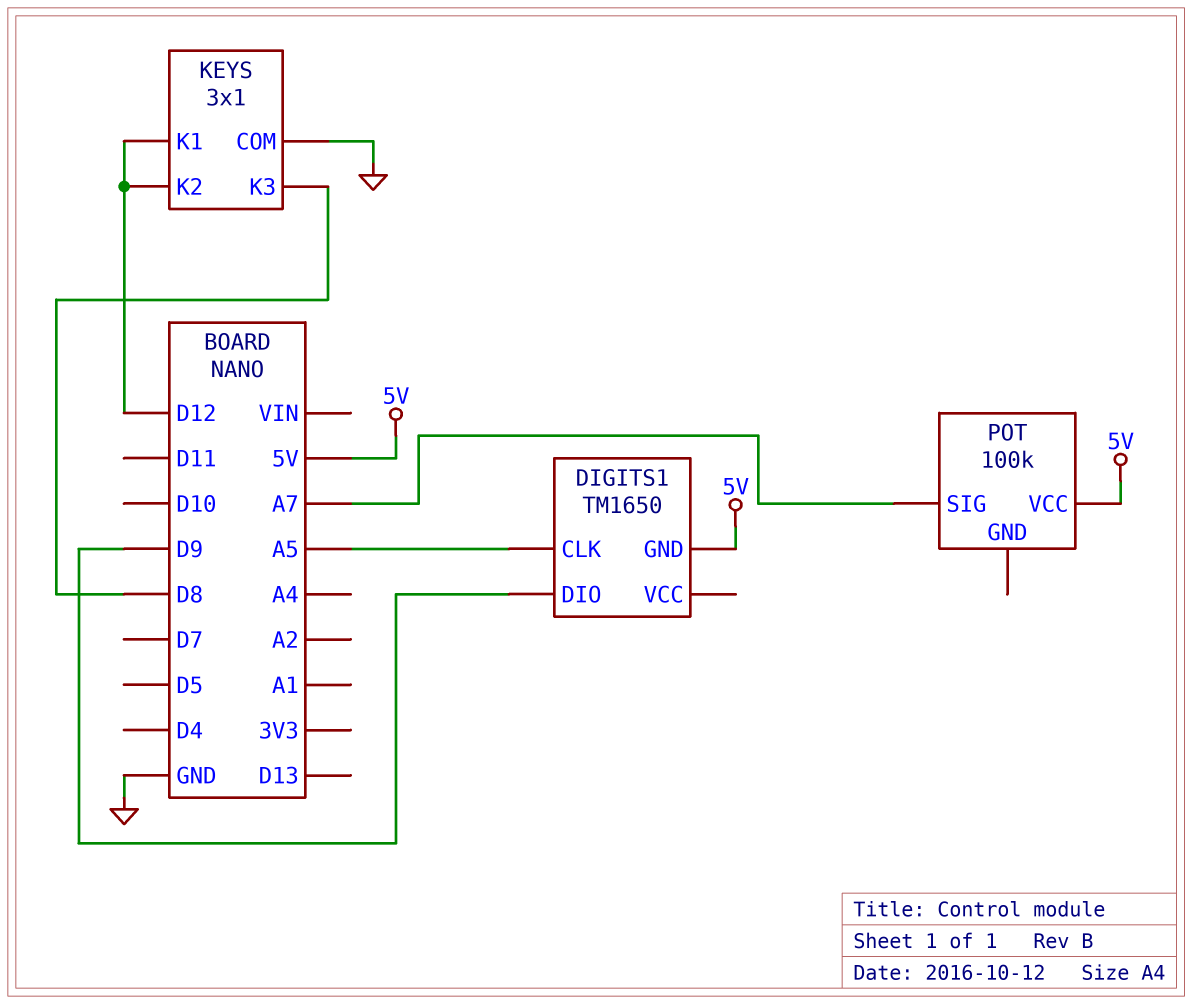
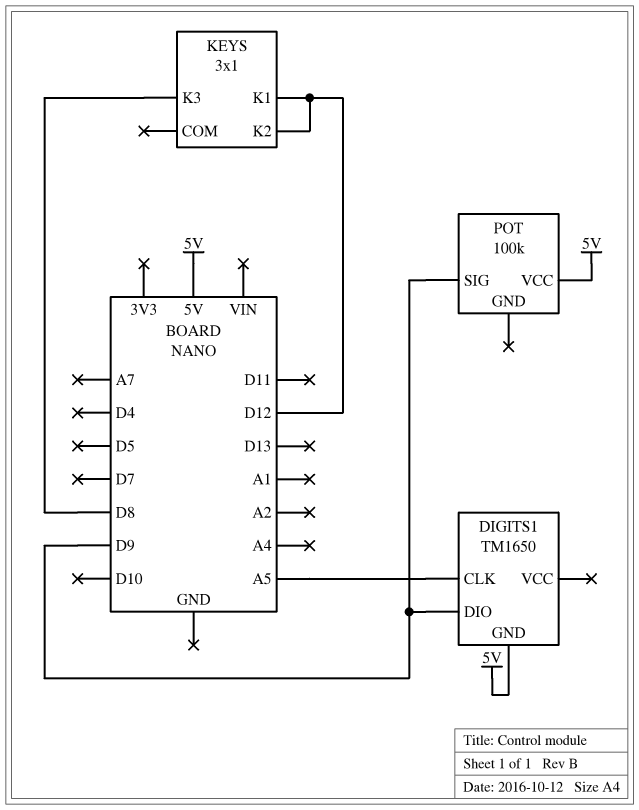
KEYS pin COM: GND -> none
POT pin SIG: A7 -> D9

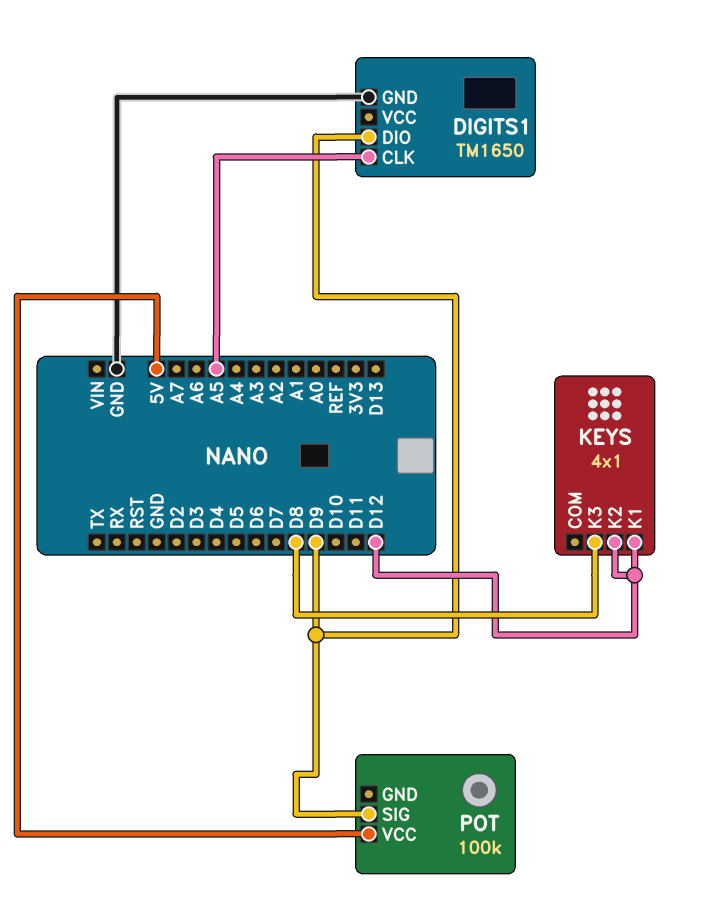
DIGITS1 pin GND: 5V -> GND
KEYS: 3x1 -> 4x1

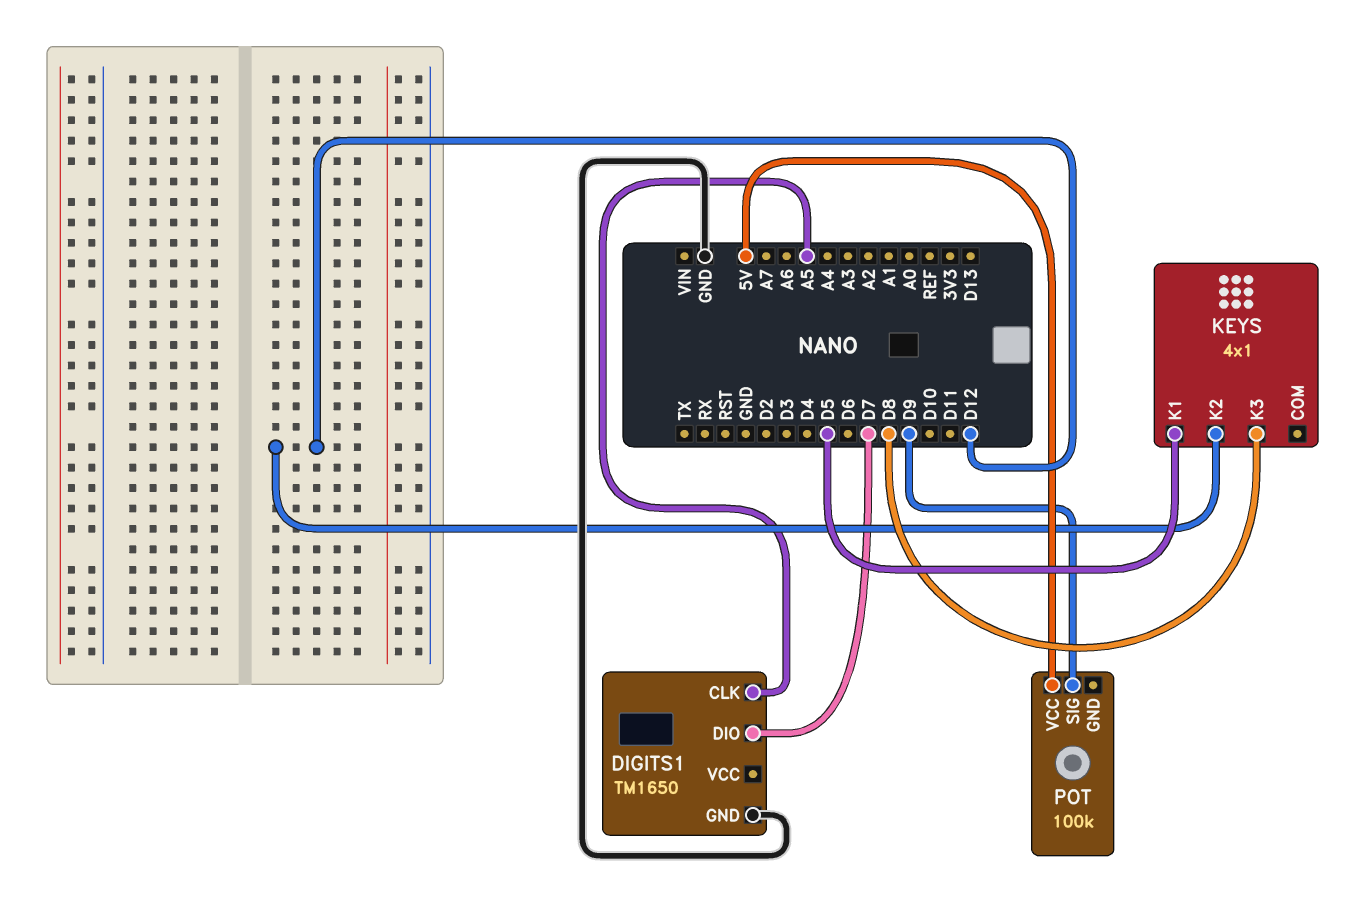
DIGITS1 pin DIO: D9 -> D7
KEYS pin K1: D12 -> D5

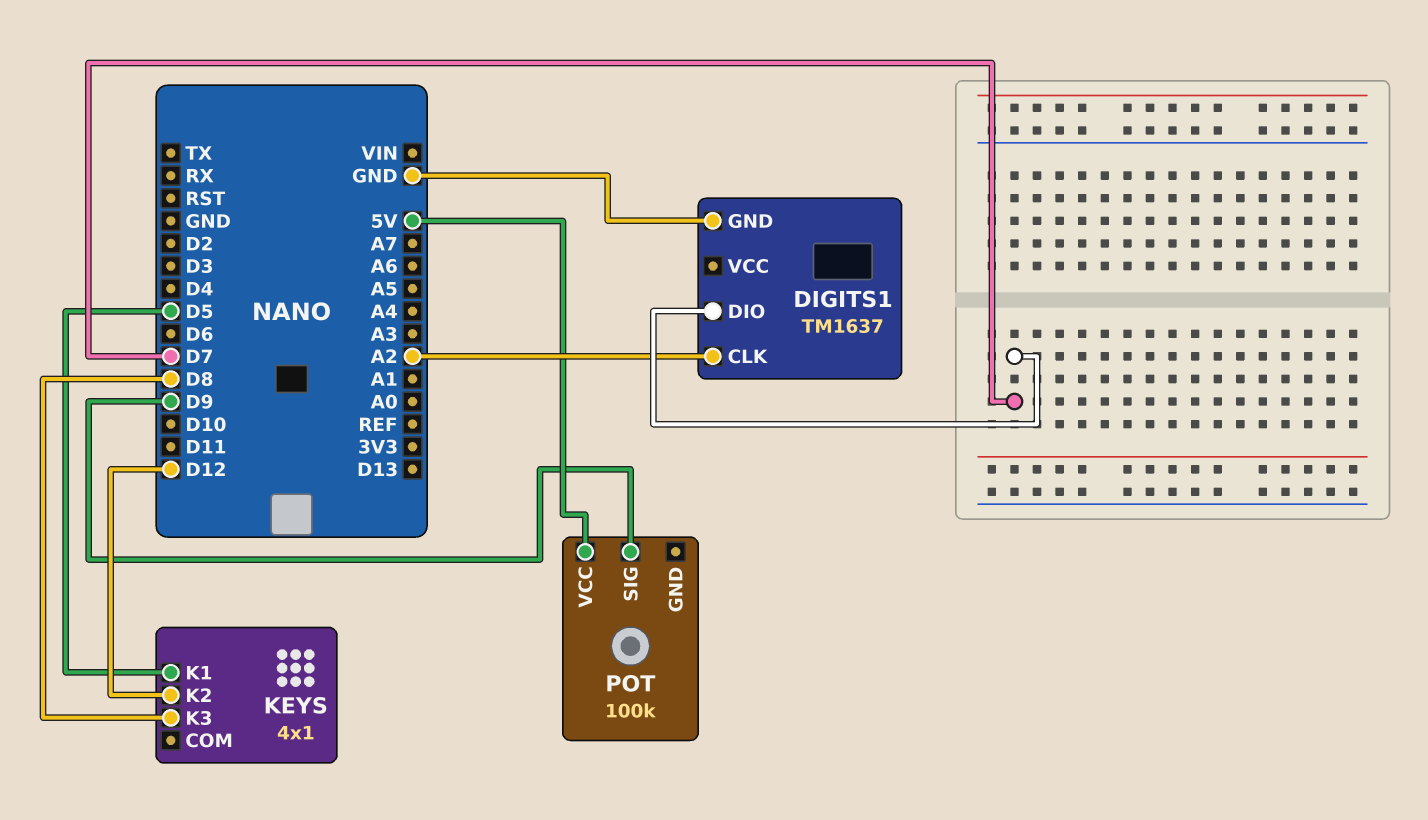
DIGITS1: TM1650 -> TM1637
DIGITS1 pin CLK: A5 -> A2

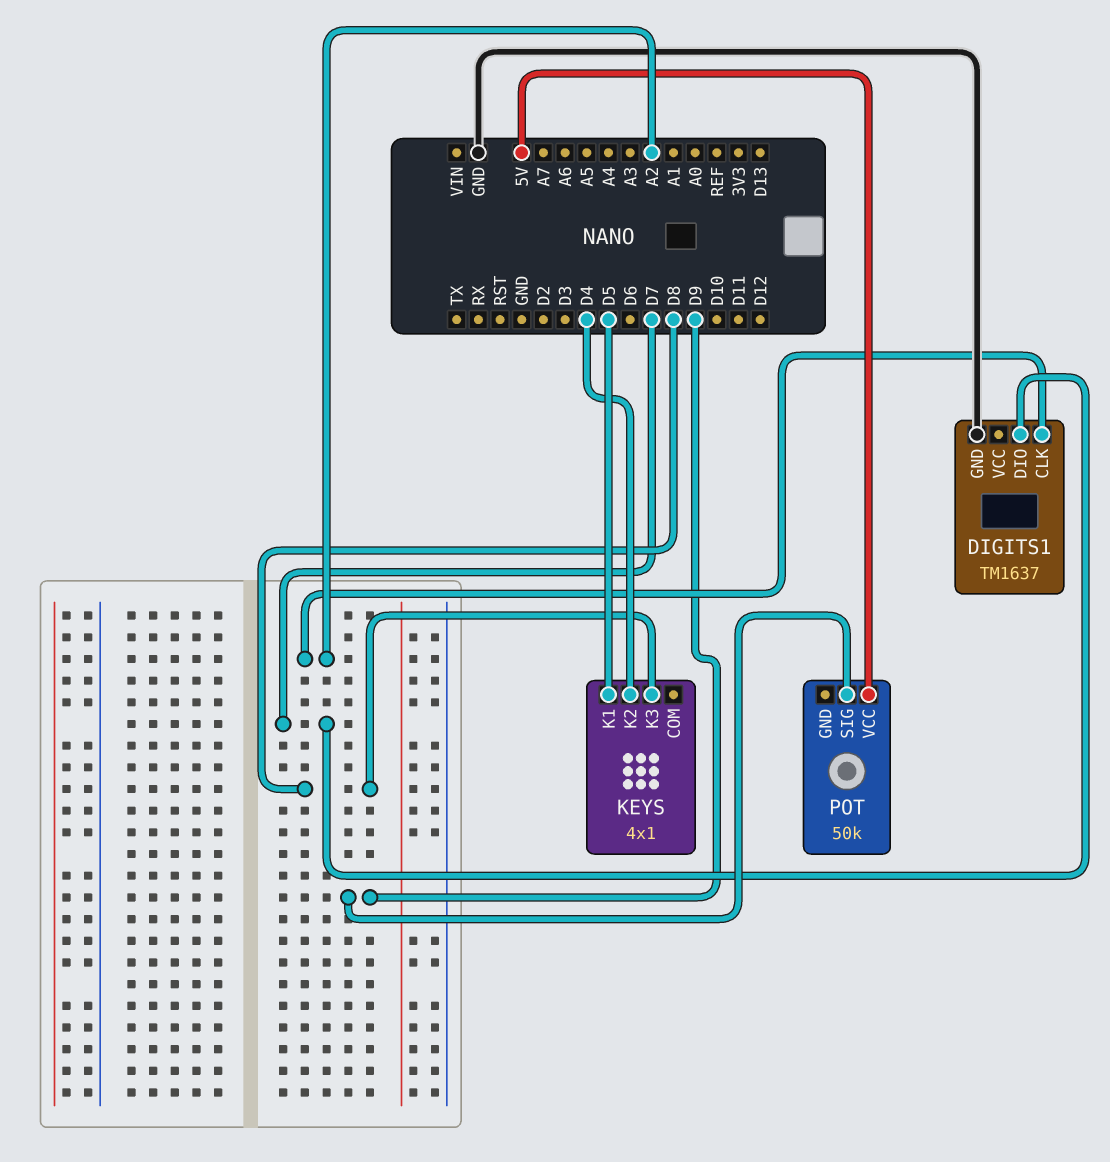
KEYS pin K2: D12 -> D4
POT: 100k -> 50k

